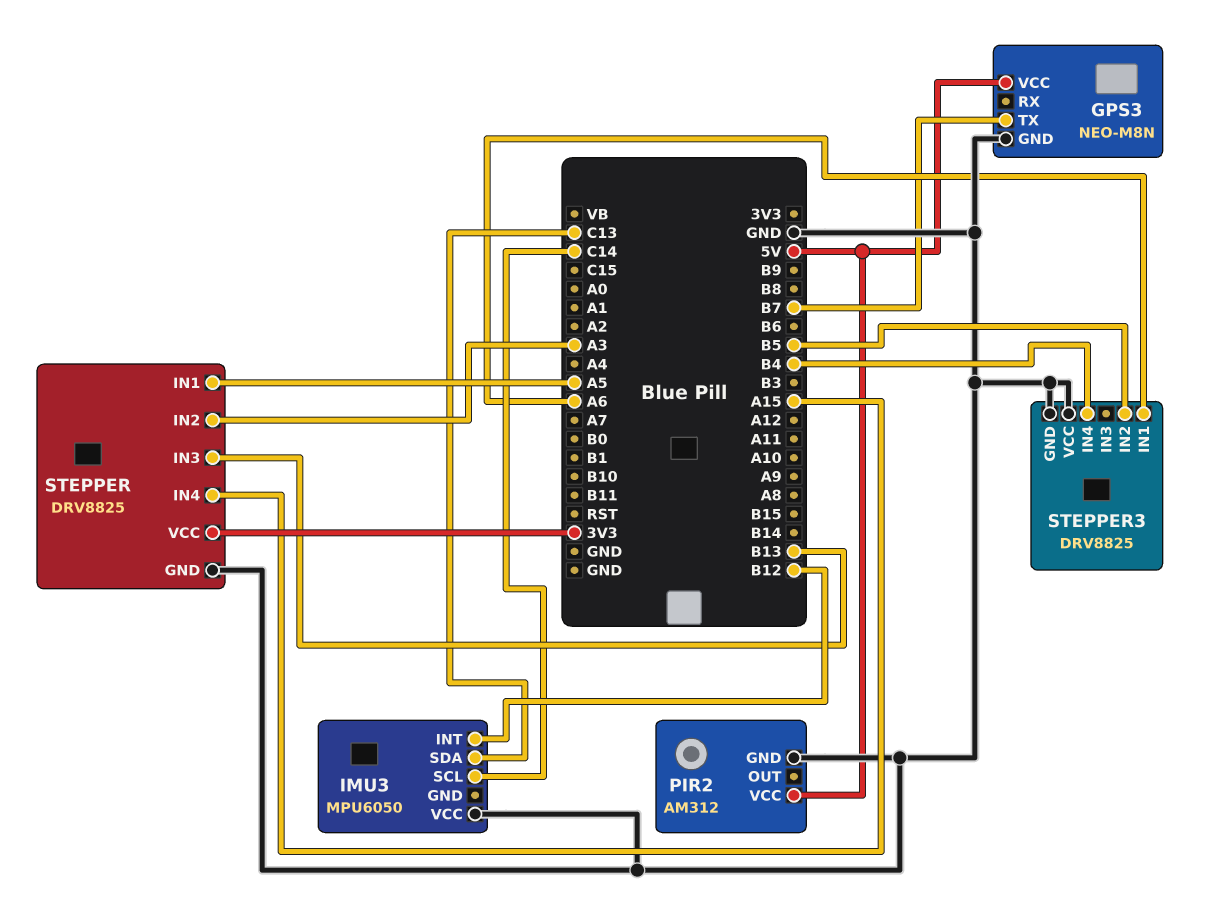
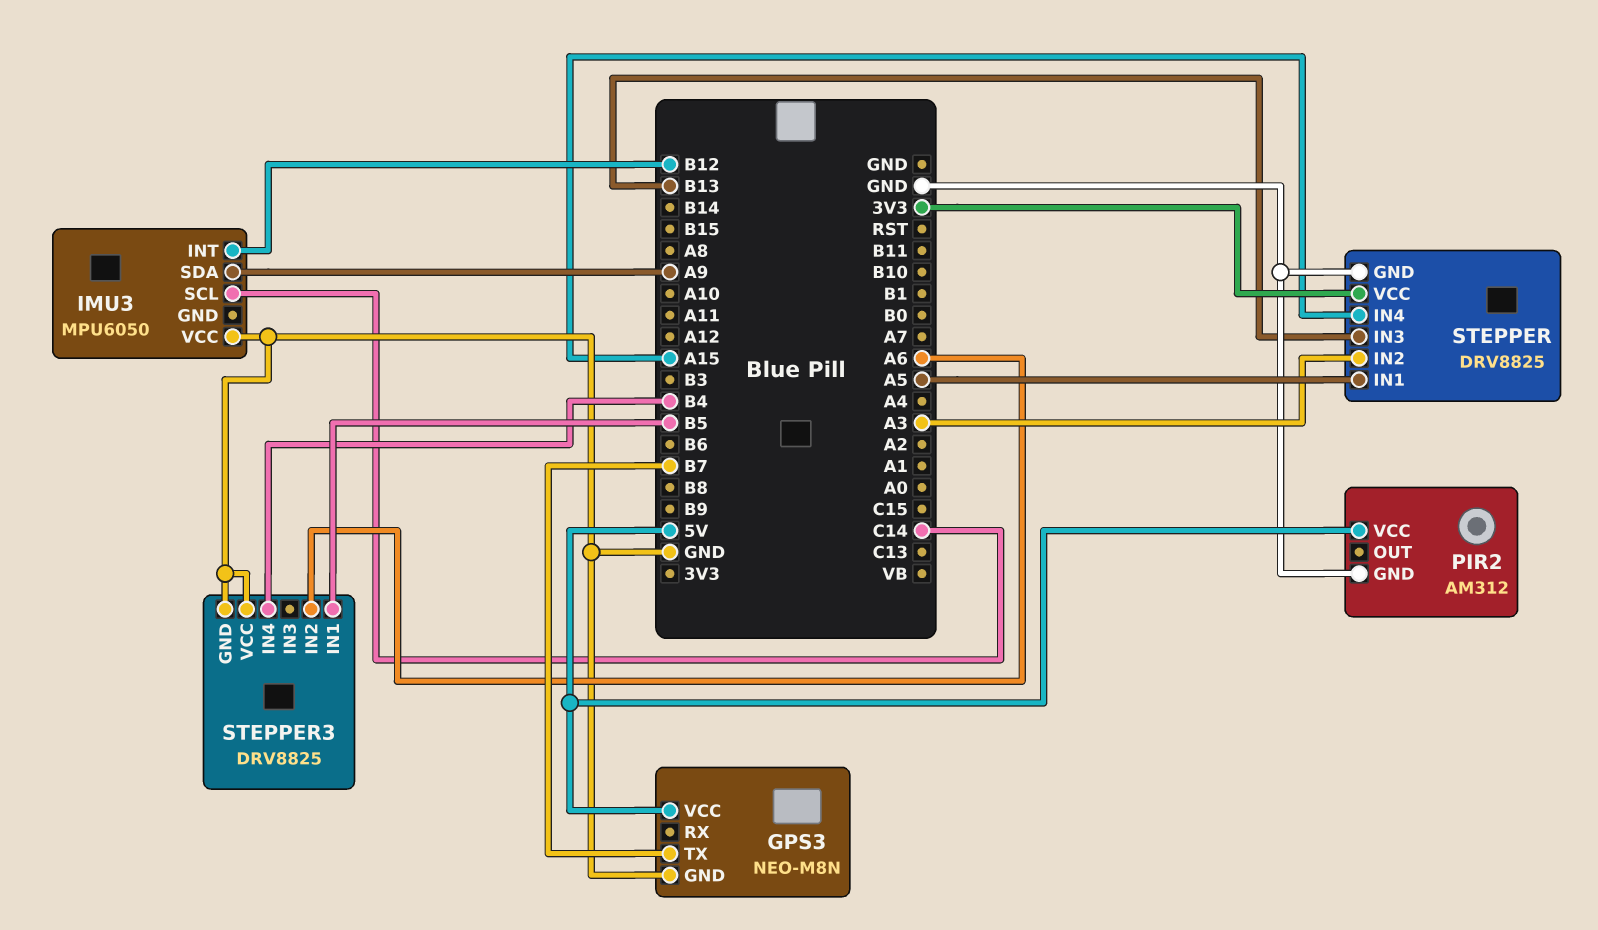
IMU3 pin SDA: C13 -> A9
STEPPER3 pin IN1: A6 -> B5
STEPPER3 pin IN2: B5 -> A6

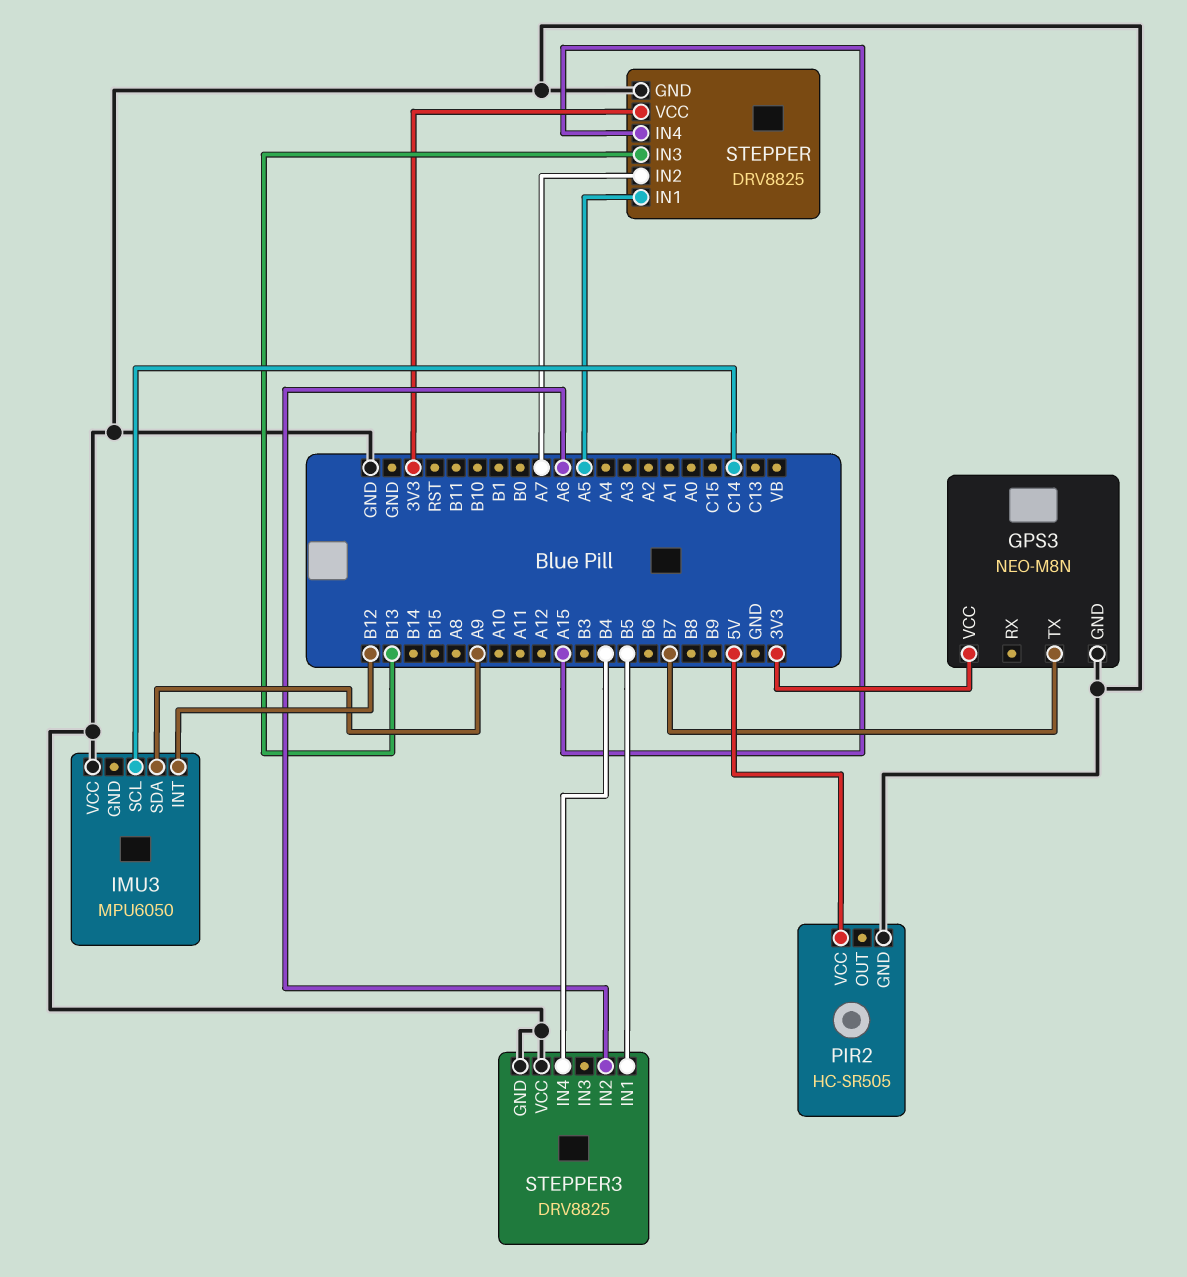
GPS3 pin VCC: 5V -> 3V3
PIR2: AM312 -> HC-SR505
STEPPER pin IN2: A3 -> A7

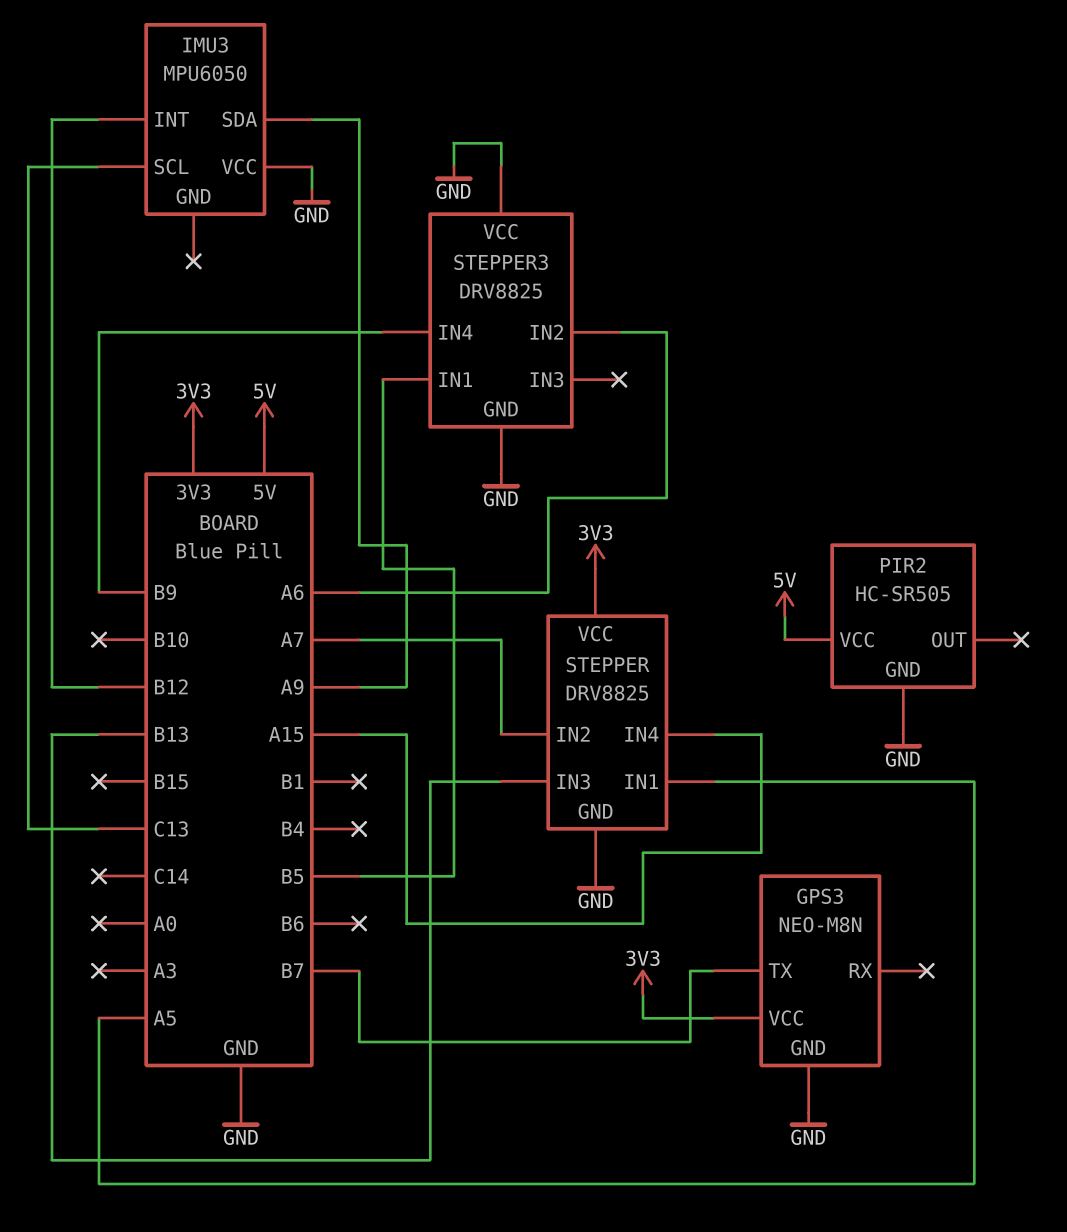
IMU3 pin SCL: C14 -> C13
STEPPER3 pin IN4: B4 -> B9

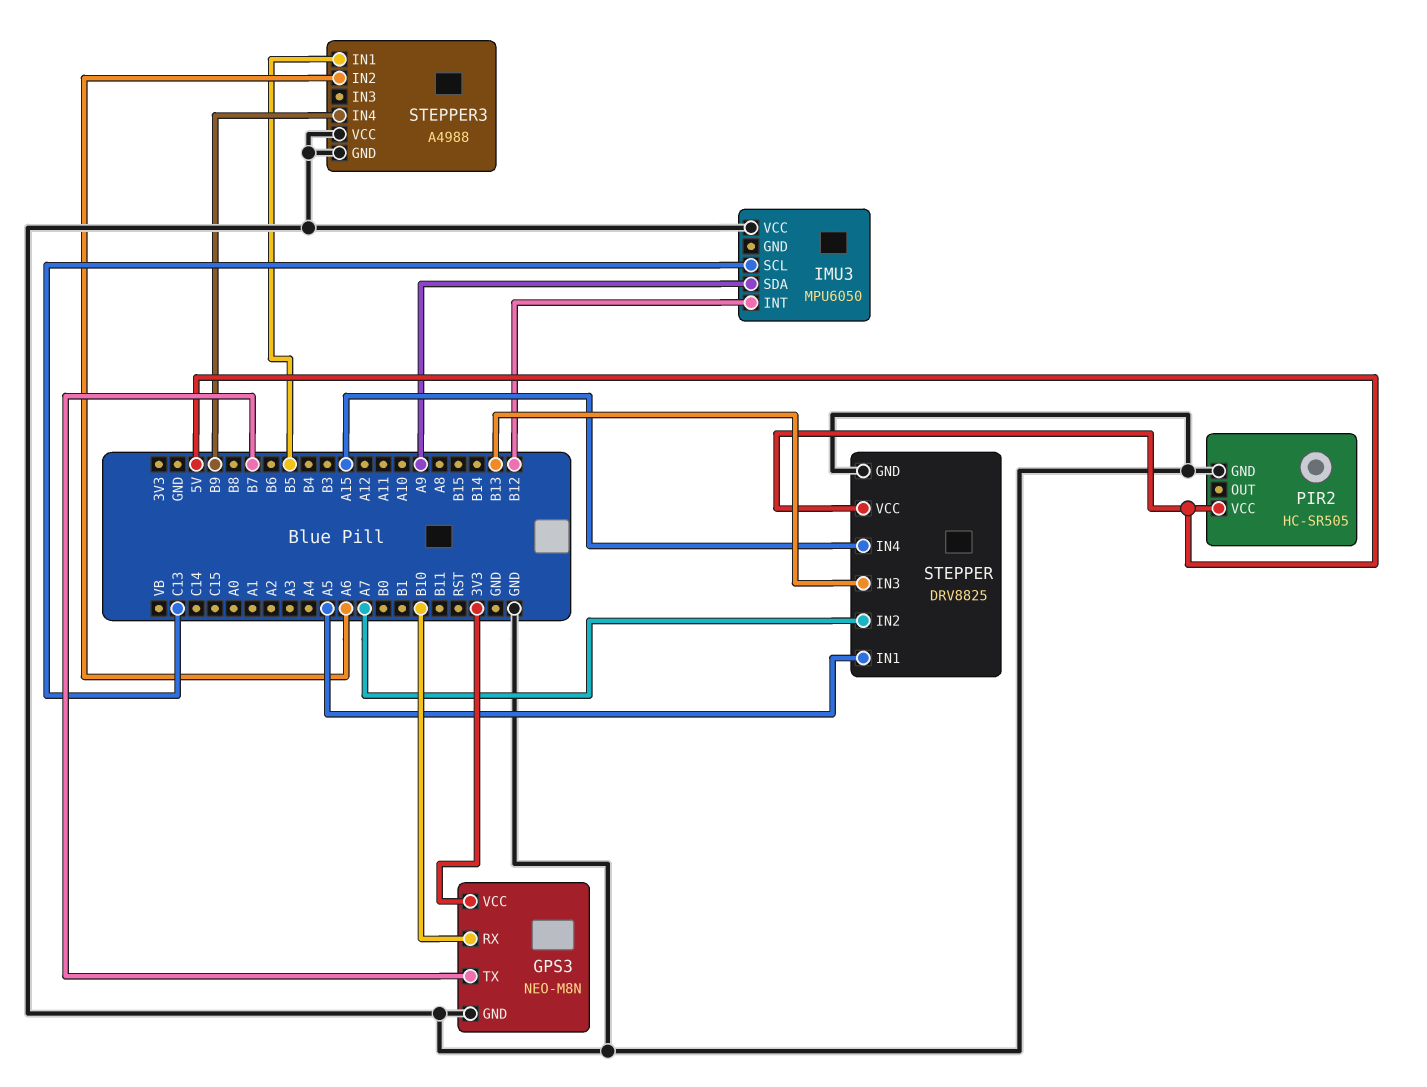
GPS3 pin RX: none -> B10
STEPPER pin VCC: 3V3 -> 5V
STEPPER3: DRV8825 -> A4988

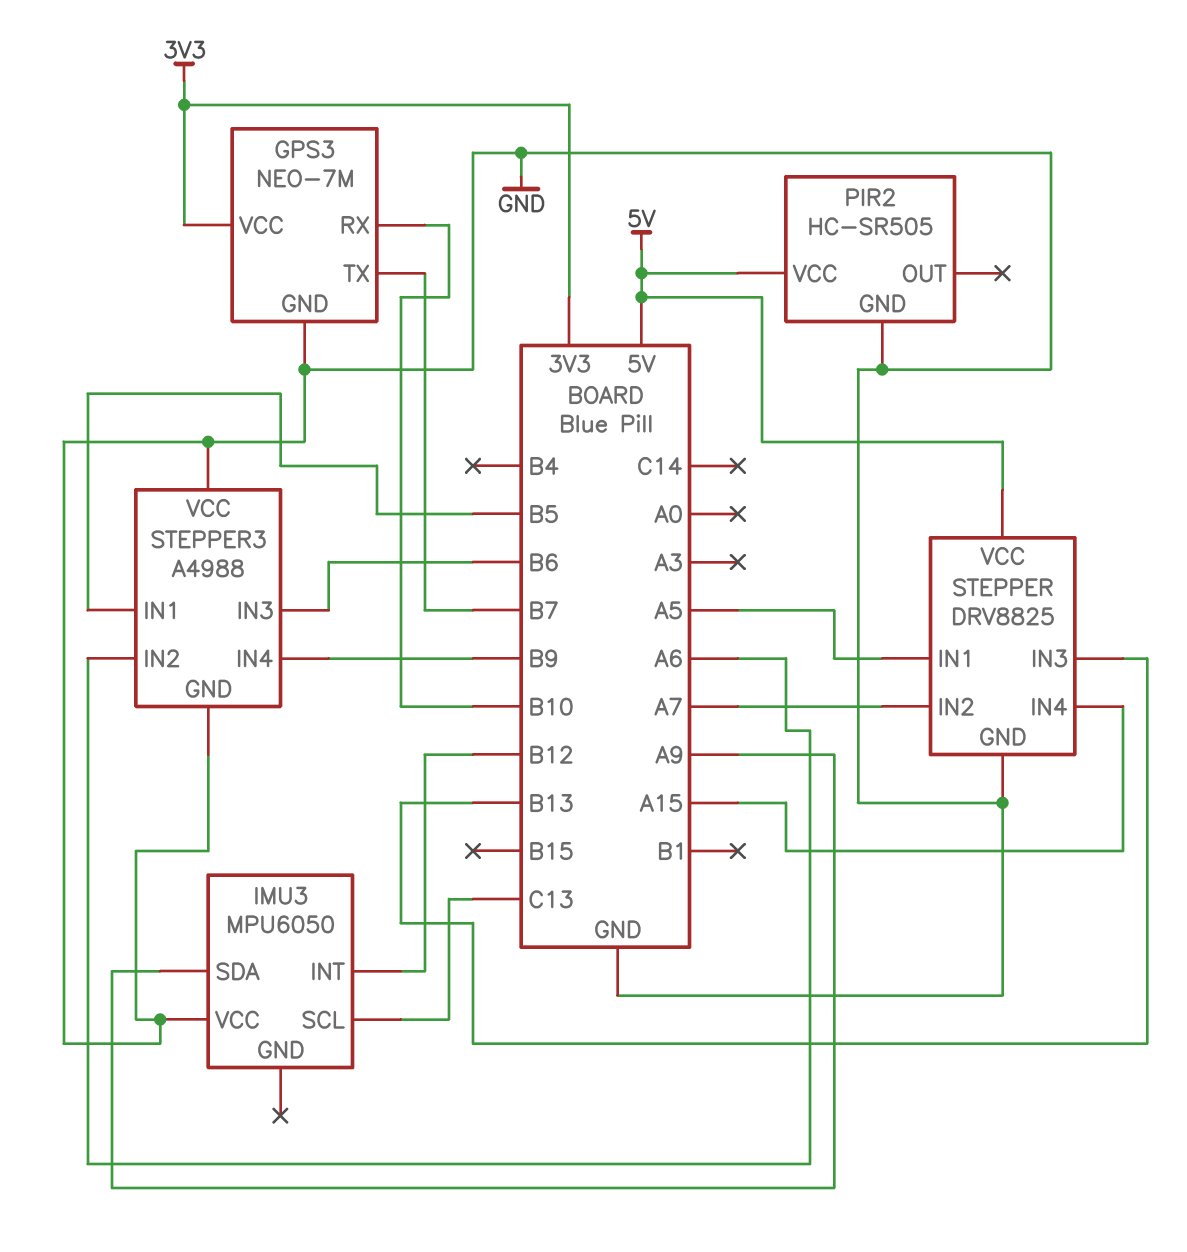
GPS3: NEO-M8N -> NEO-7M
STEPPER3 pin IN3: none -> B6

